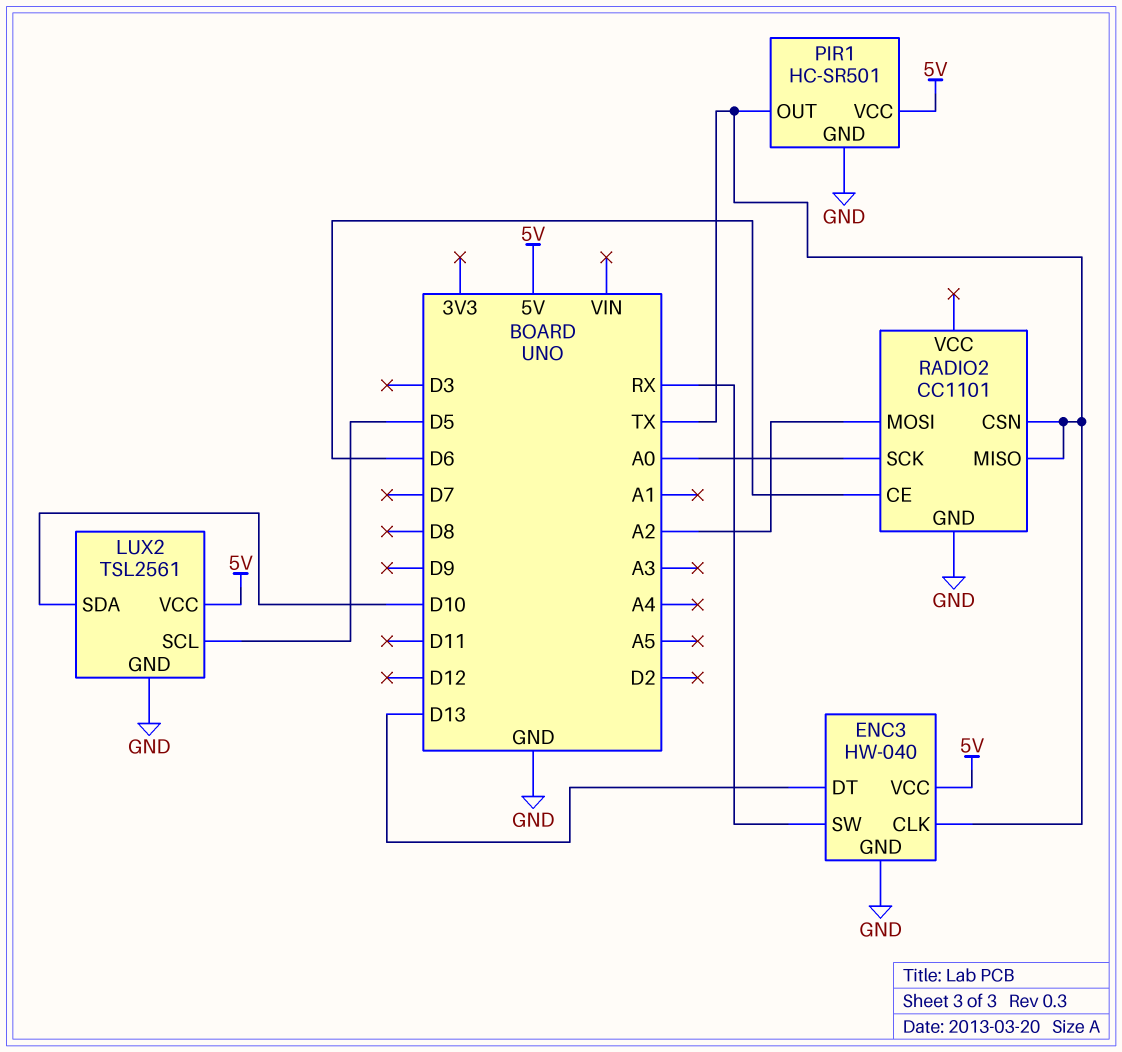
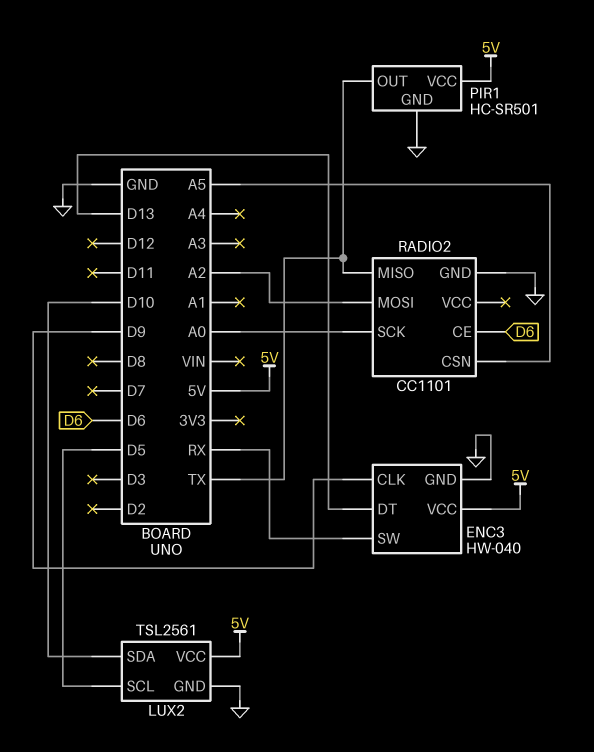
ENC3 pin CLK: TX -> D9
RADIO2 pin CSN: TX -> A5

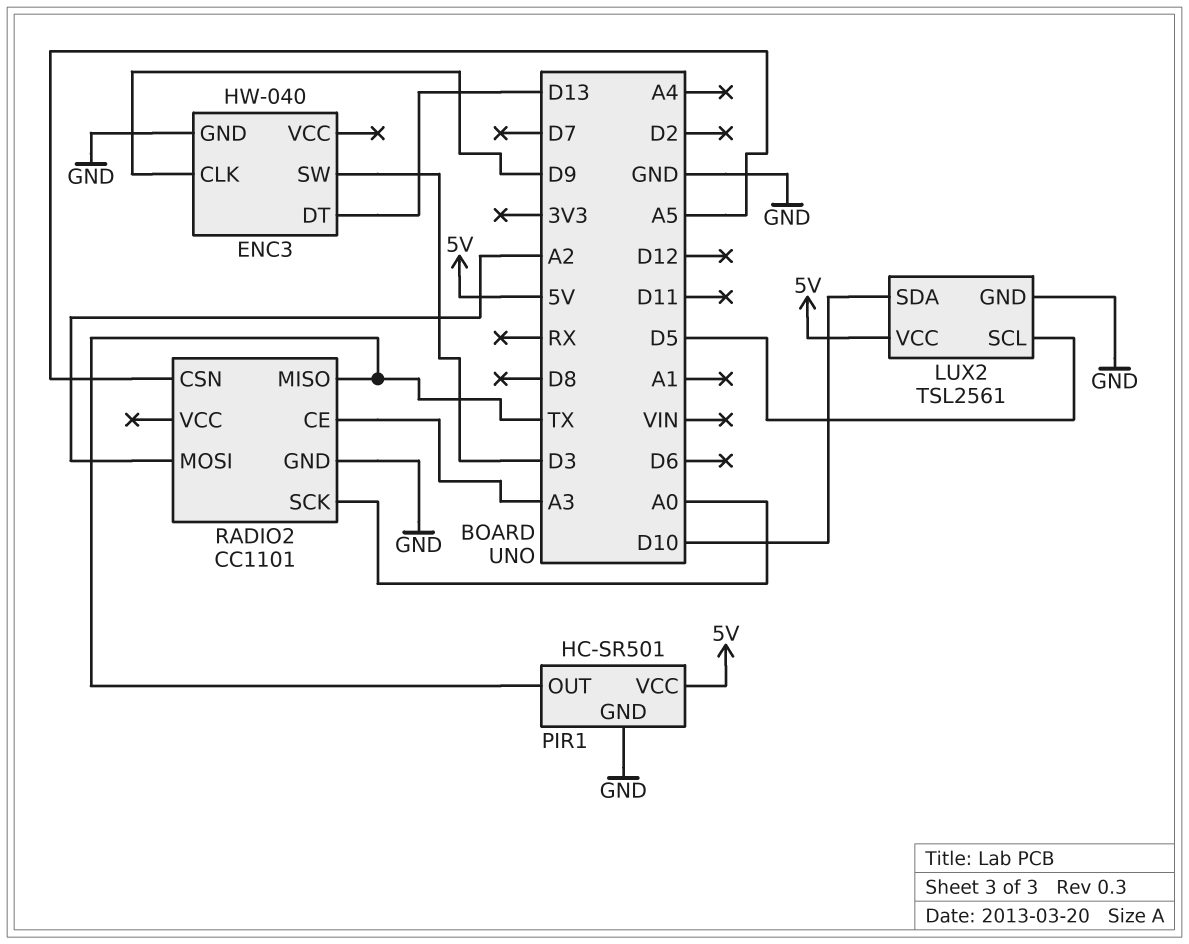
ENC3 pin SW: RX -> D3
ENC3 pin VCC: 5V -> none
RADIO2 pin CE: D6 -> A3

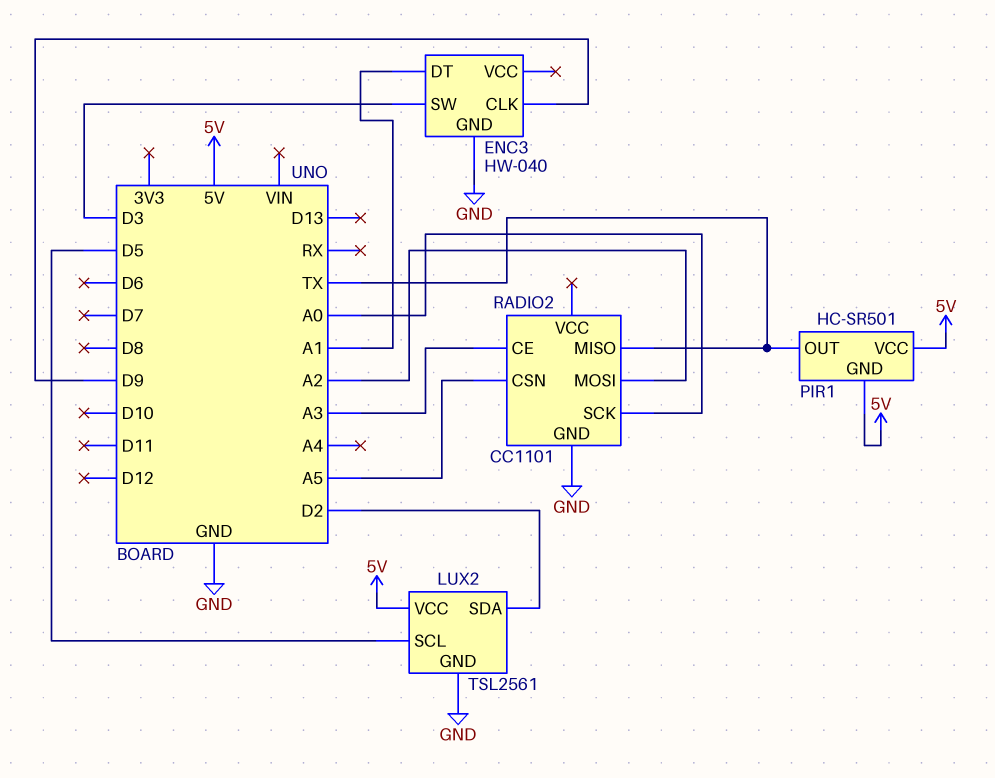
ENC3 pin DT: D13 -> A1
LUX2 pin SDA: D10 -> D2
PIR1 pin GND: GND -> 5V

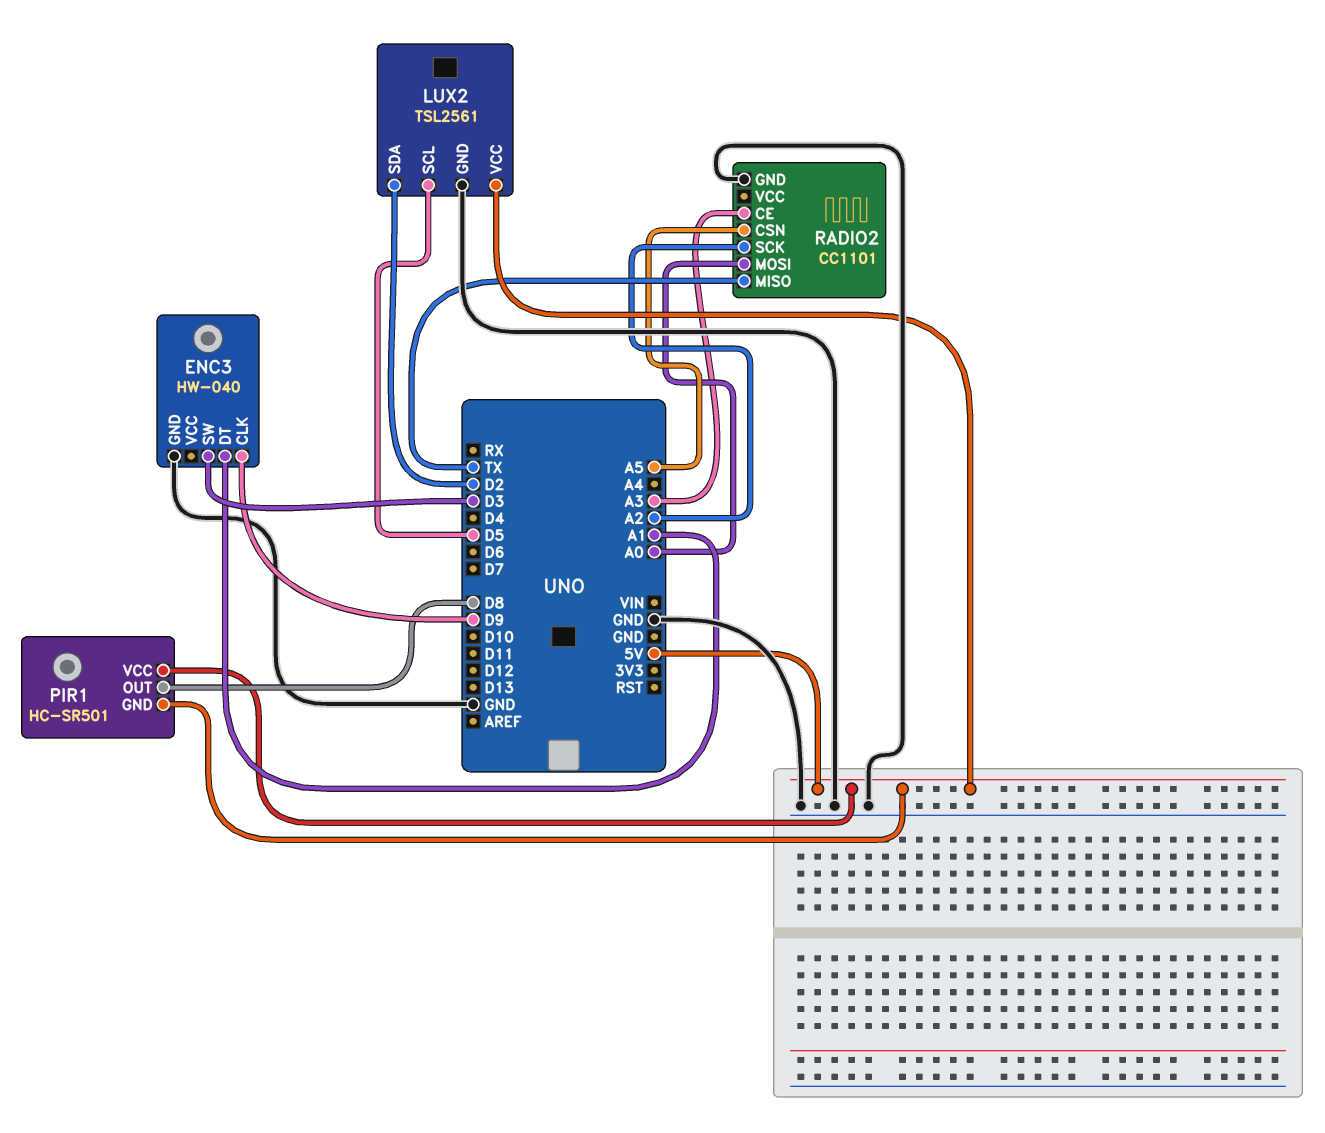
PIR1 pin OUT: TX -> D8
RADIO2 pin MOSI: A2 -> A0
RADIO2 pin SCK: A0 -> A2

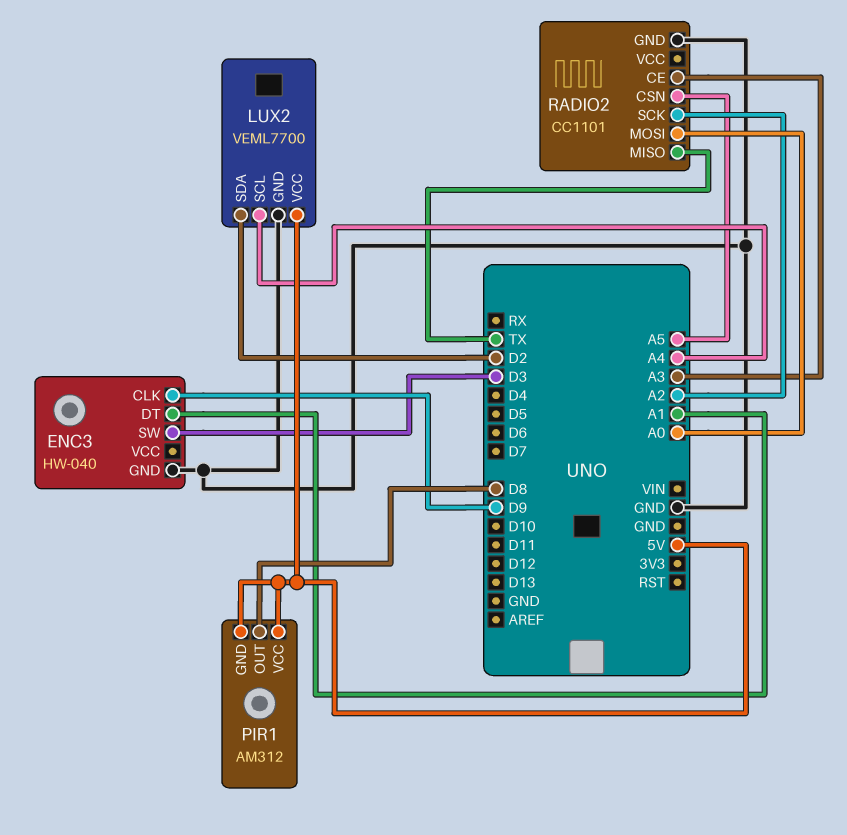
LUX2: TSL2561 -> VEML7700
LUX2 pin SCL: D5 -> A4
PIR1: HC-SR501 -> AM312

